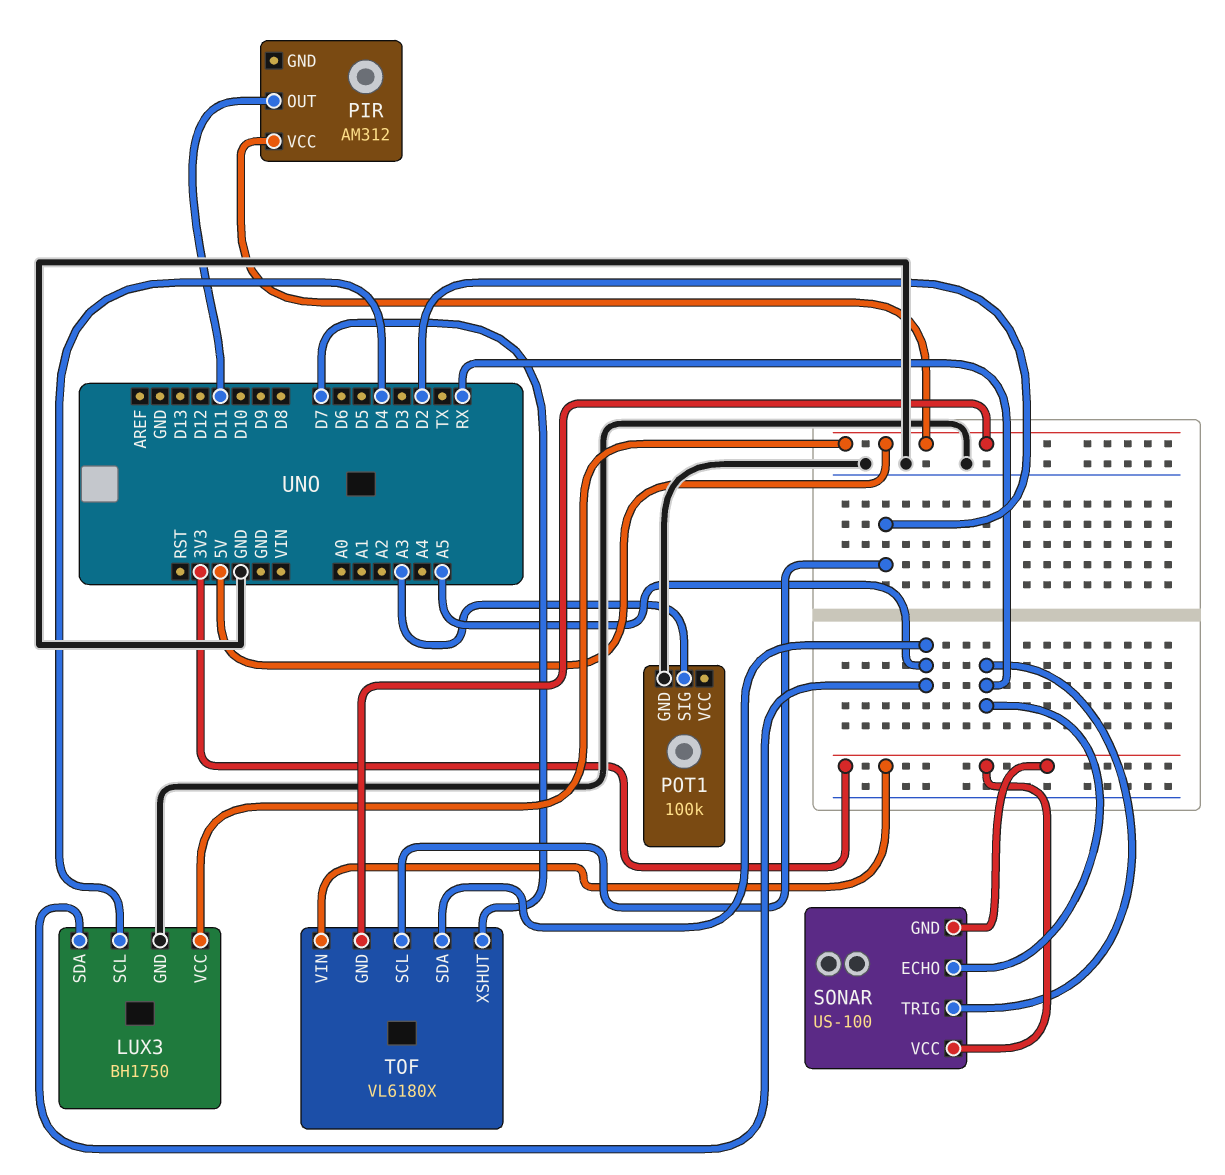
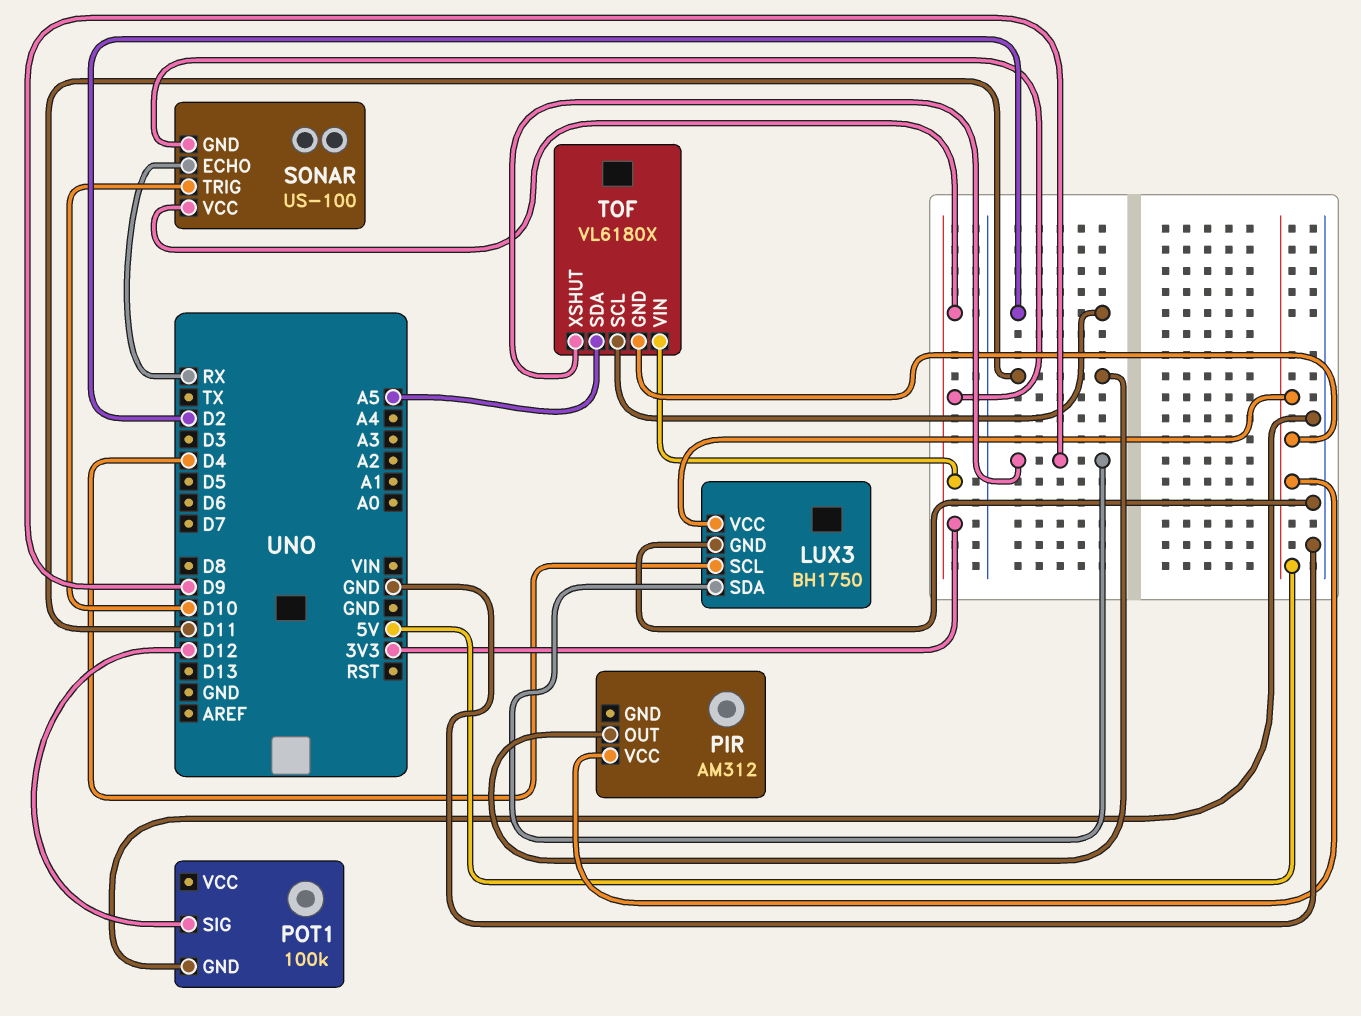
LUX3 pin SDA: A5 -> D9
POT1 pin SIG: A3 -> D12
SONAR pin TRIG: RX -> D10
TOF pin XSHUT: D7 -> D9

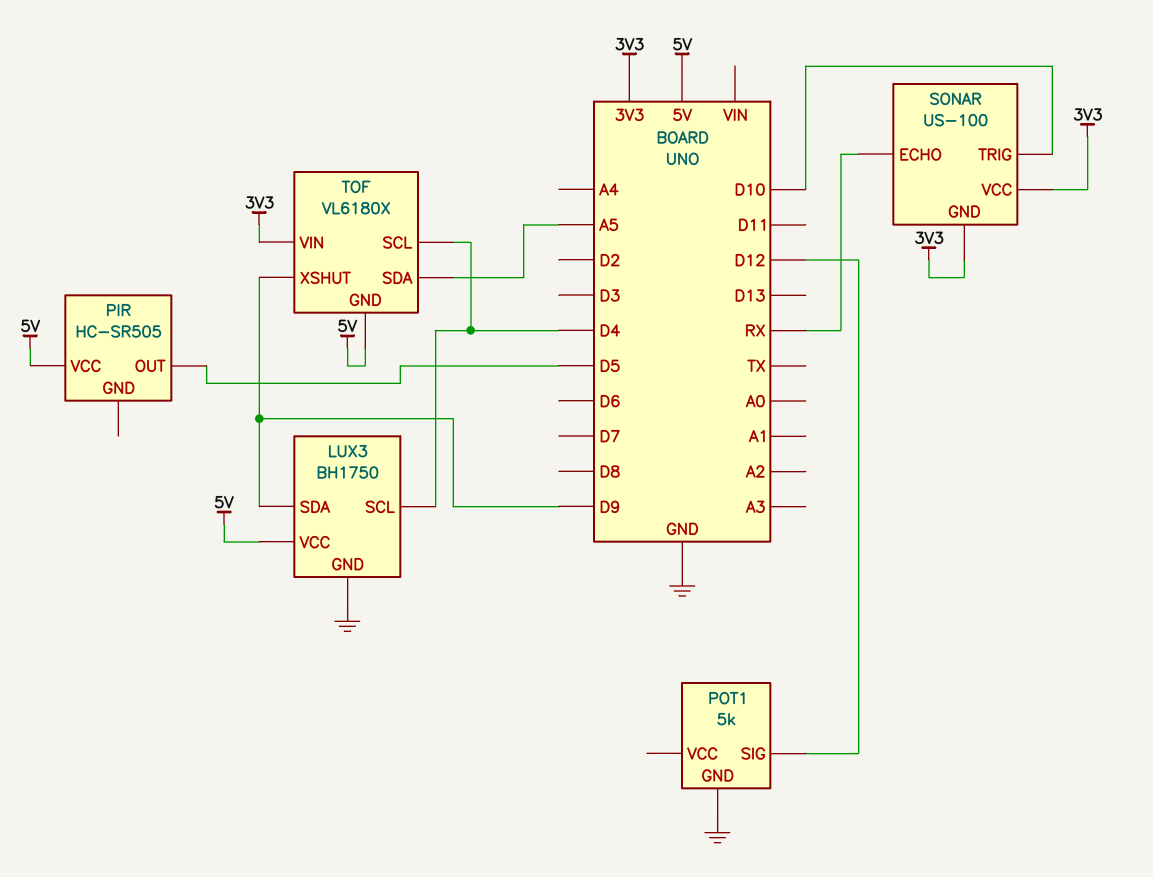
PIR: AM312 -> HC-SR505
PIR pin OUT: D11 -> D5
POT1: 100k -> 5k
TOF pin SCL: D2 -> D4

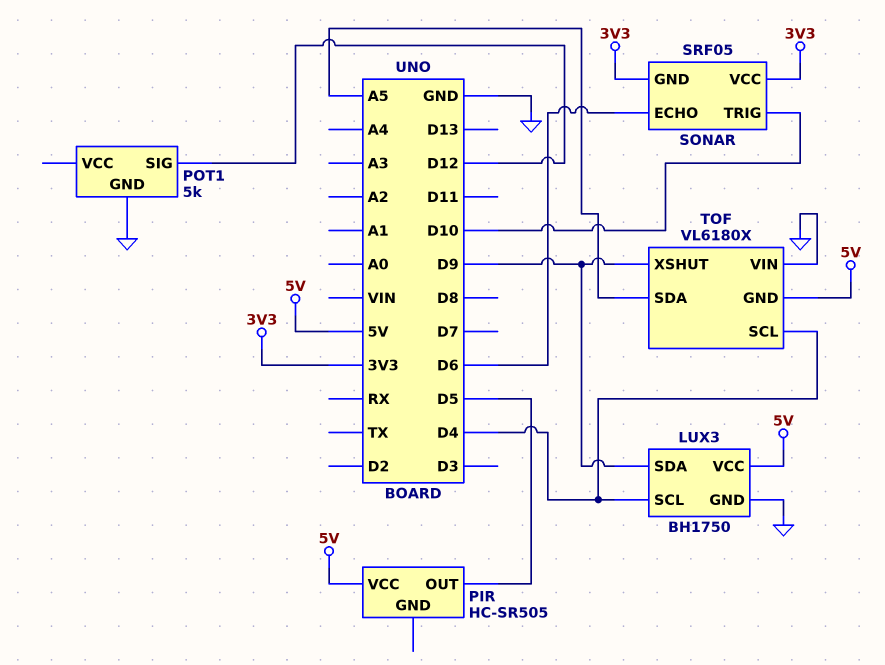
SONAR: US-100 -> SRF05
SONAR pin ECHO: RX -> D6
TOF pin VIN: 3V3 -> GND

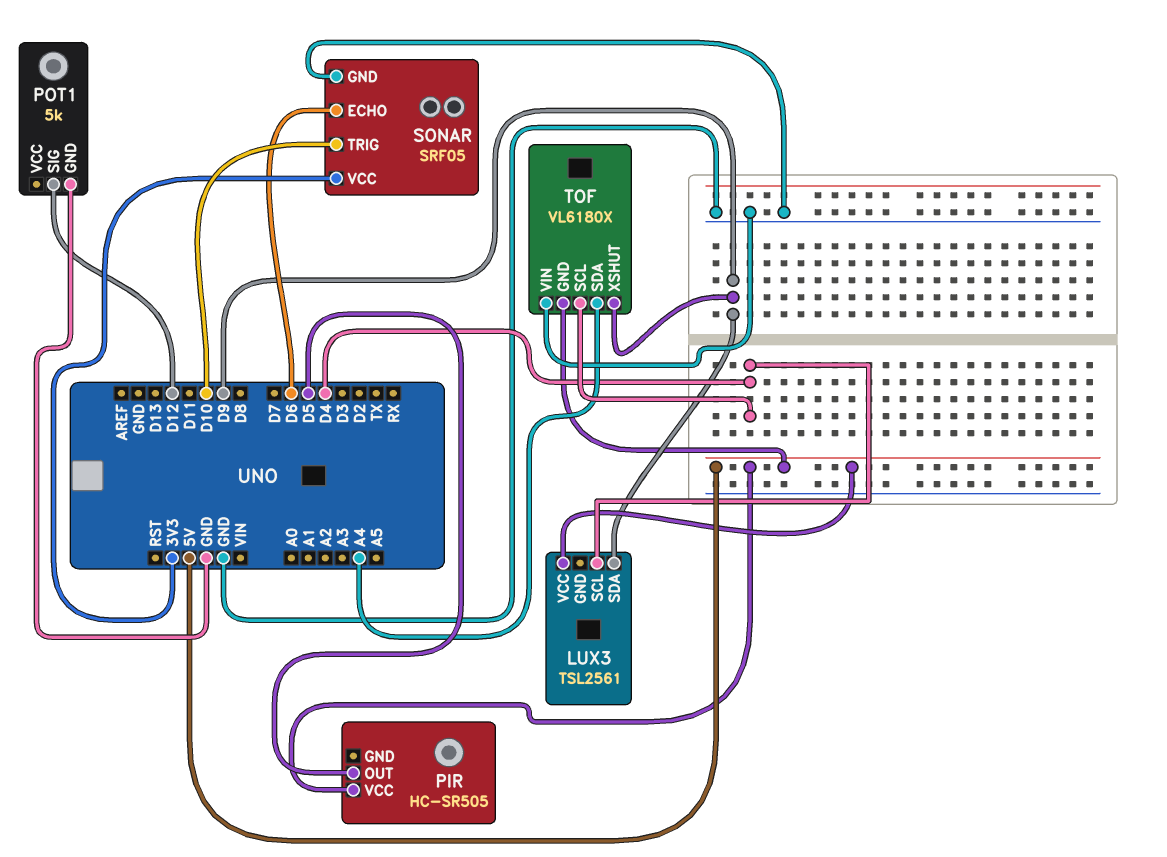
LUX3: BH1750 -> TSL2561
LUX3 pin GND: GND -> none
SONAR pin GND: 3V3 -> GND
TOF pin SDA: A5 -> A4

